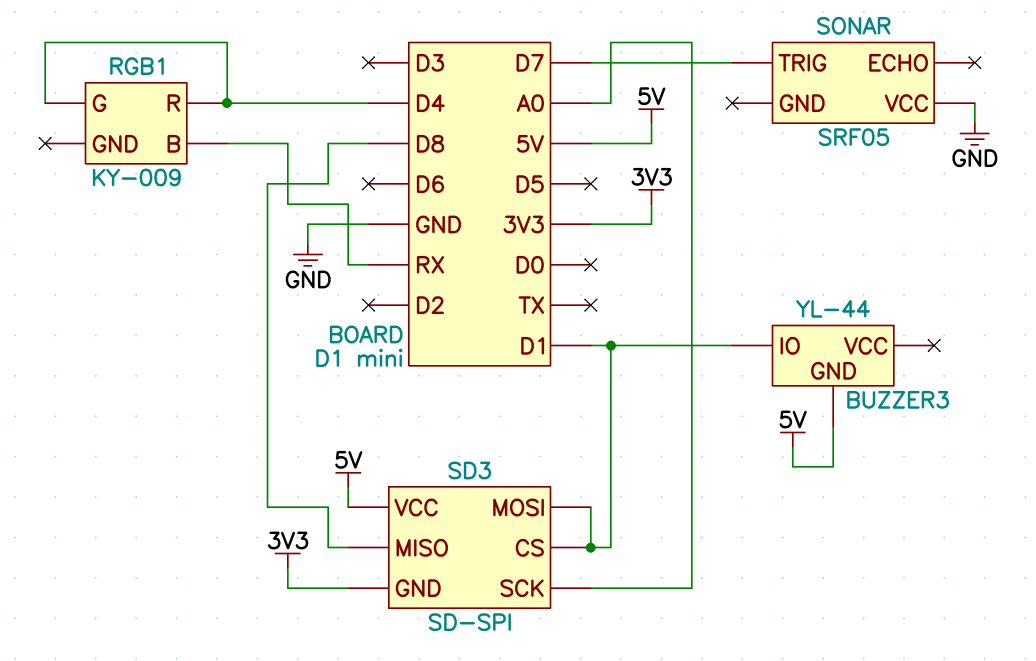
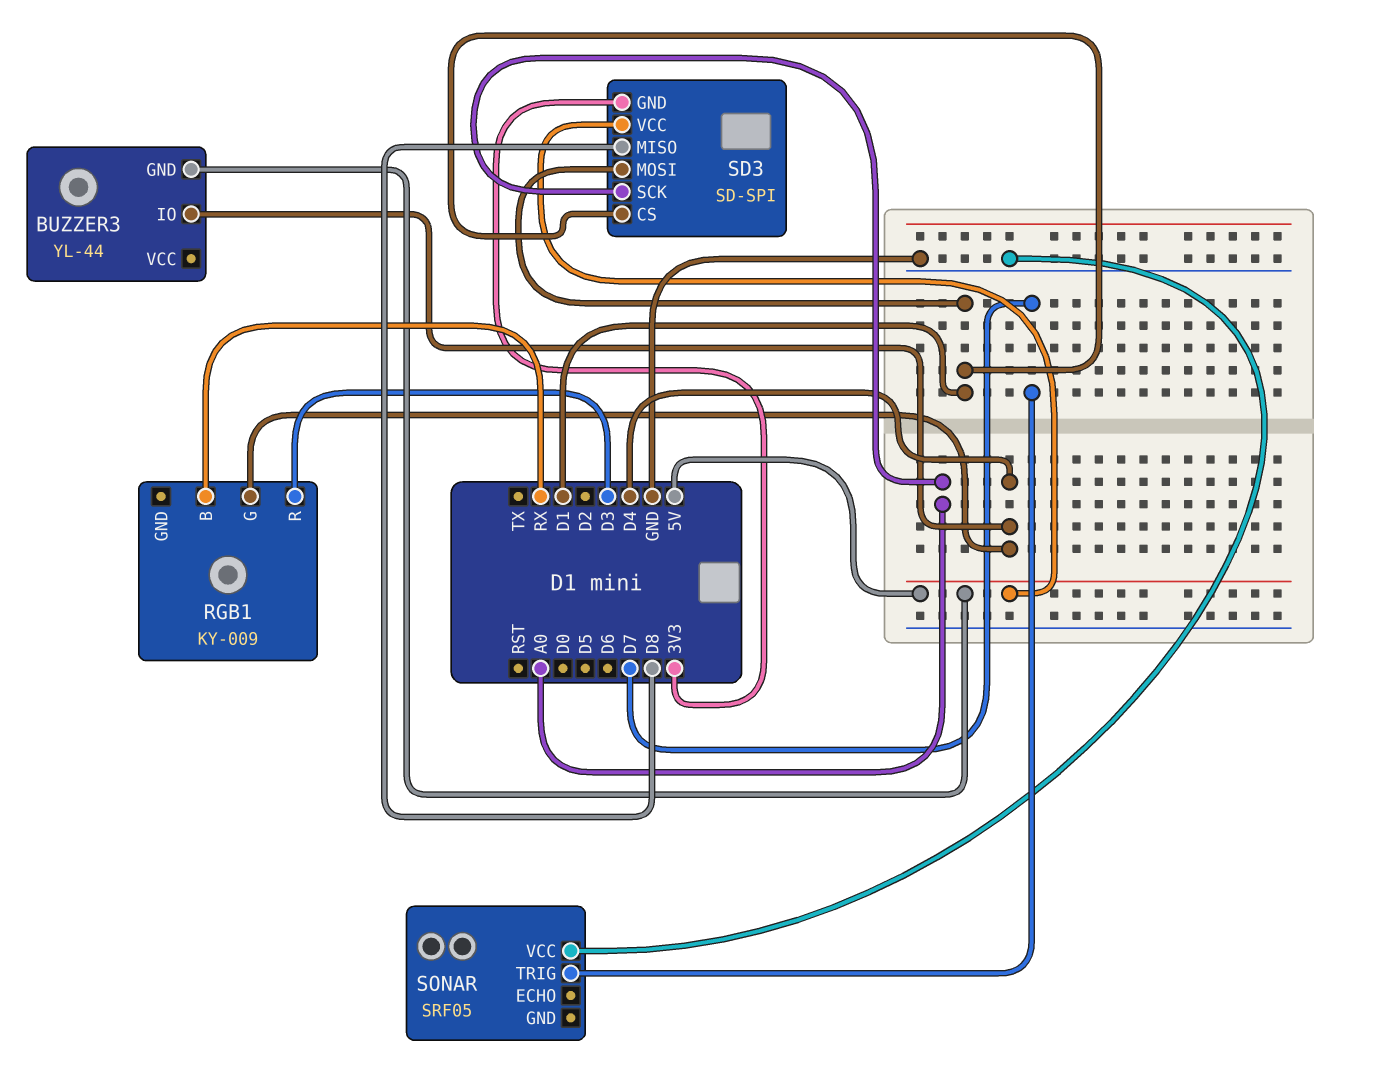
BUZZER3 pin IO: D1 -> D4
RGB1 pin R: D4 -> D3

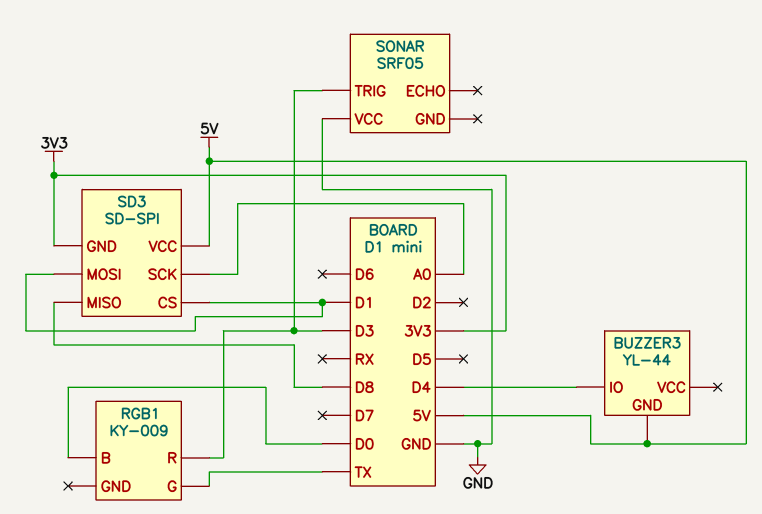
RGB1 pin B: RX -> D0
RGB1 pin G: D4 -> TX
SONAR pin TRIG: D7 -> D3

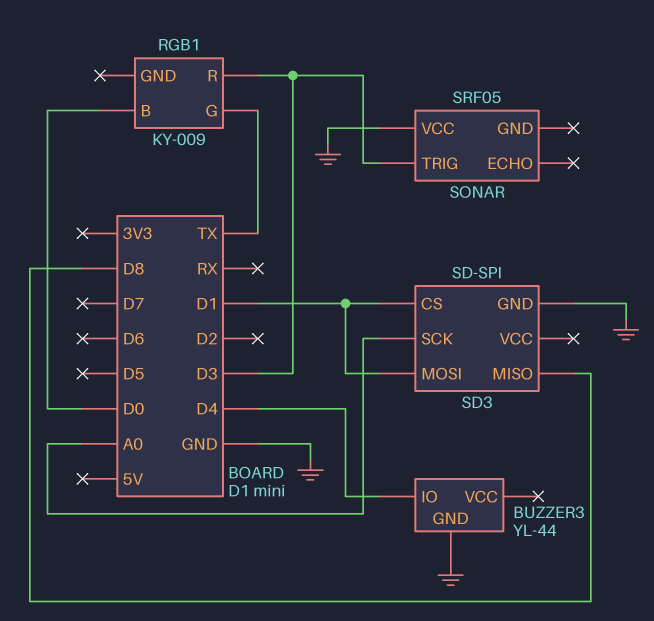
BUZZER3 pin GND: 5V -> GND
SD3 pin GND: 3V3 -> GND
SD3 pin VCC: 5V -> none

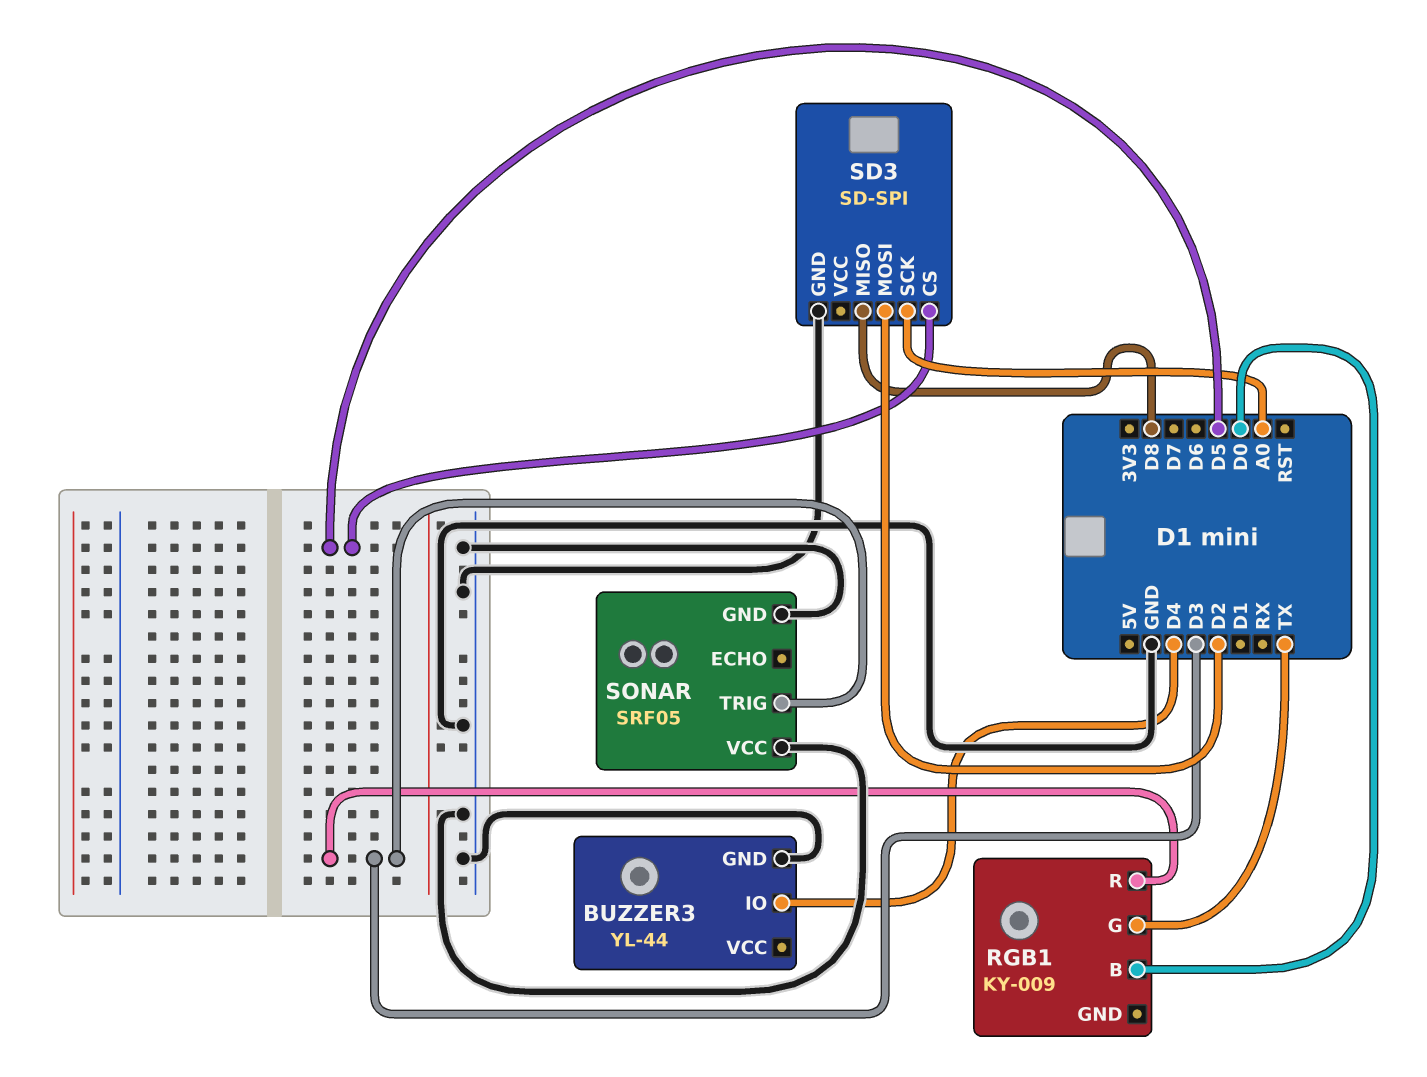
SD3 pin CS: D1 -> D5
SD3 pin MOSI: D1 -> D2
SONAR pin GND: none -> GND

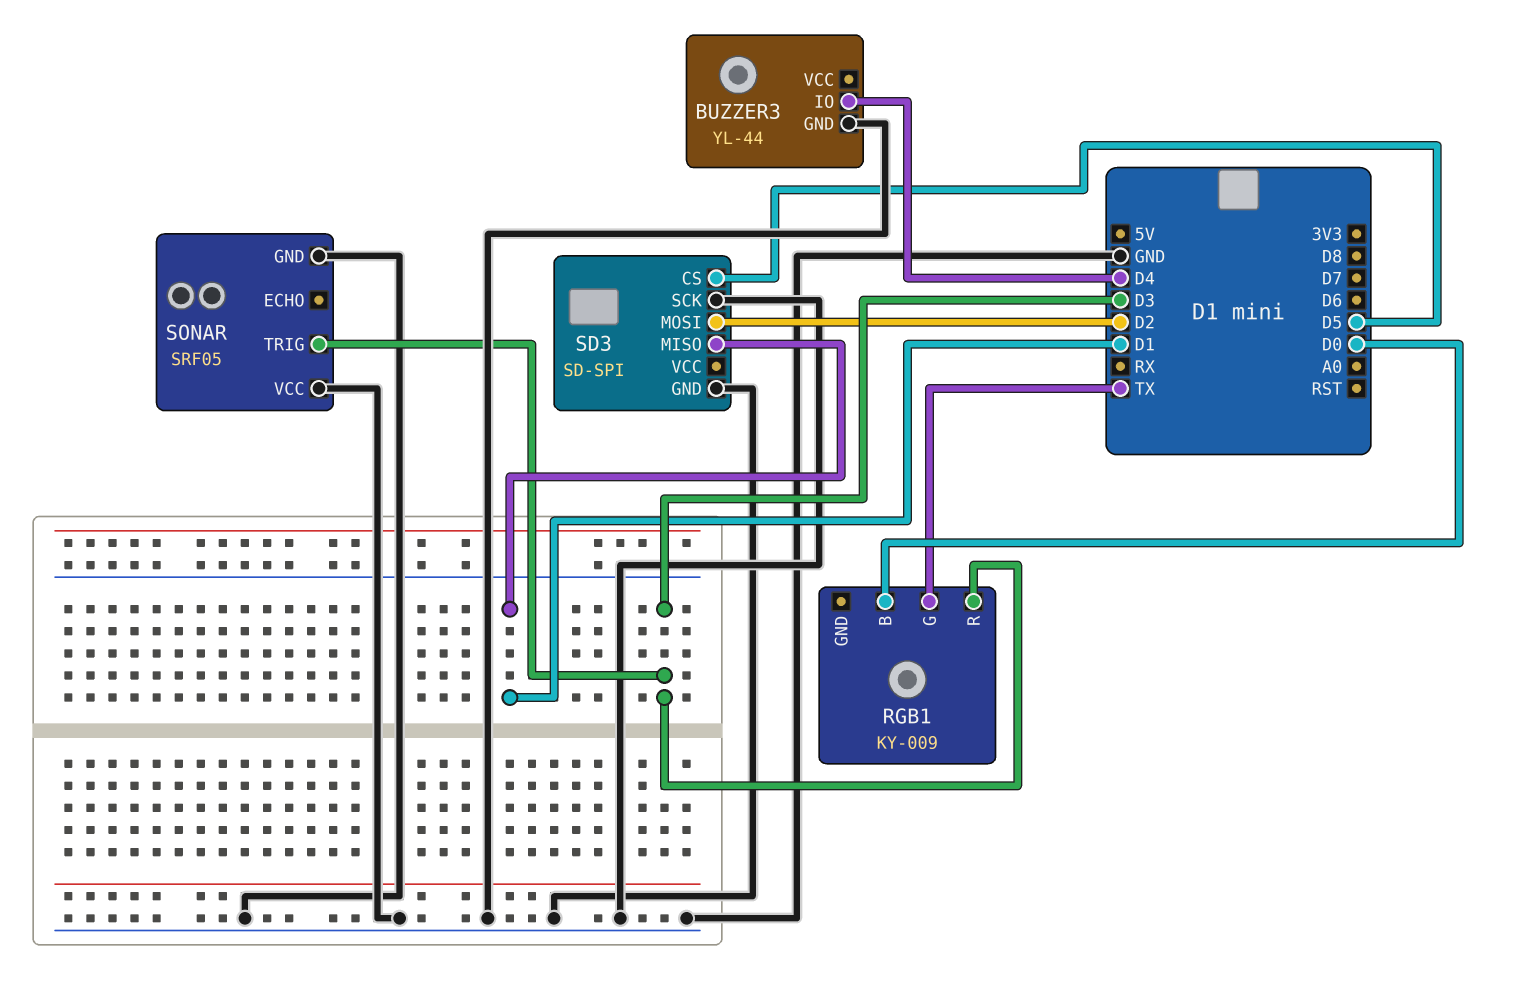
SD3 pin MISO: D8 -> D1
SD3 pin SCK: A0 -> GND

